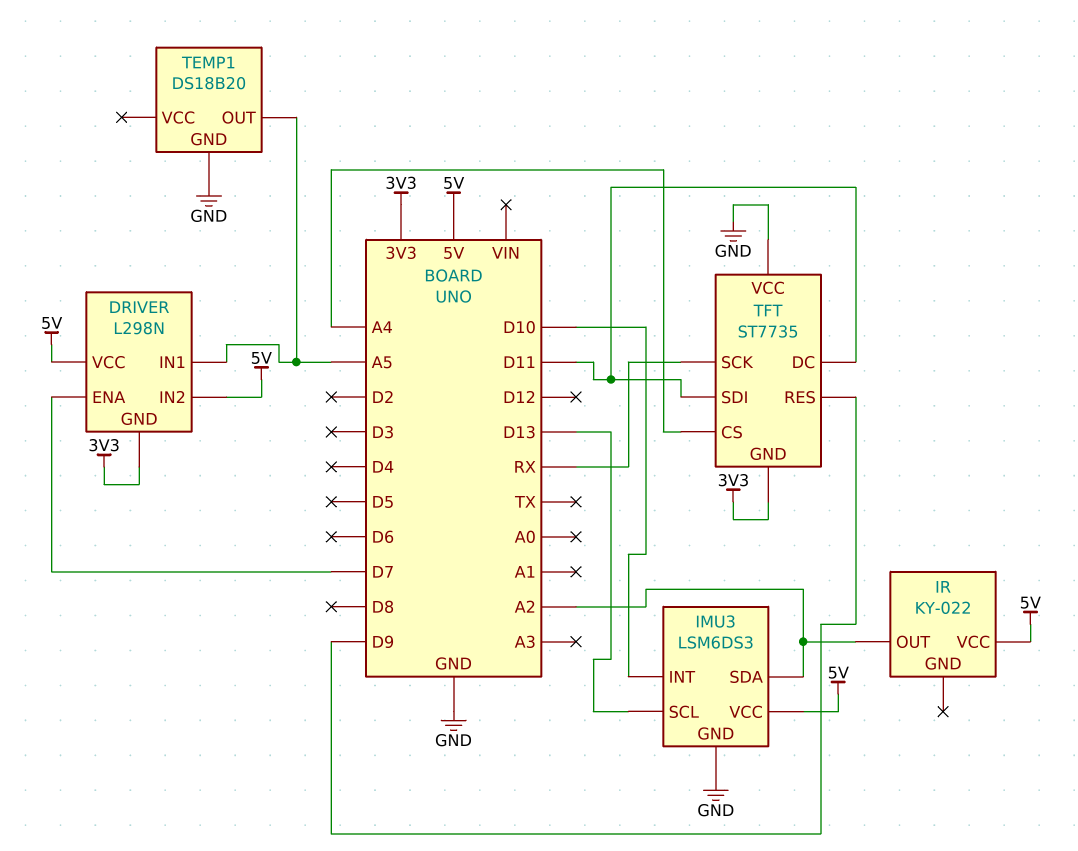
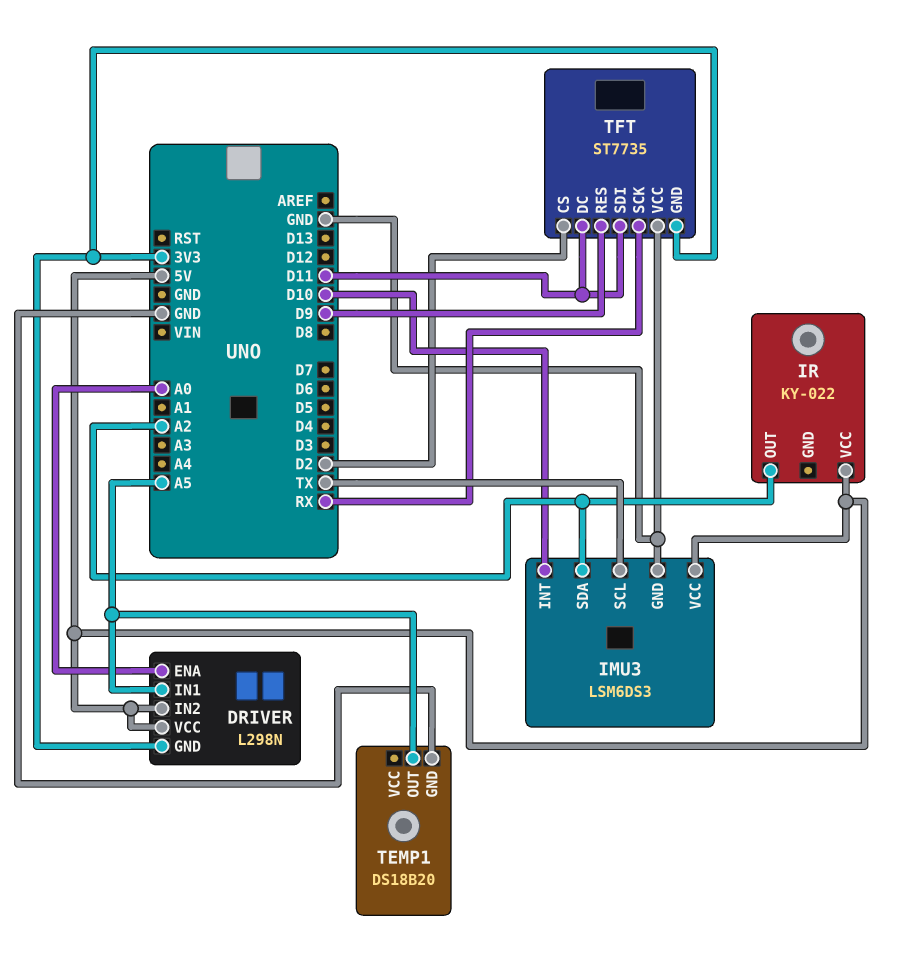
DRIVER pin ENA: D7 -> A0
IMU3 pin SCL: D13 -> TX
TFT pin CS: A4 -> D2

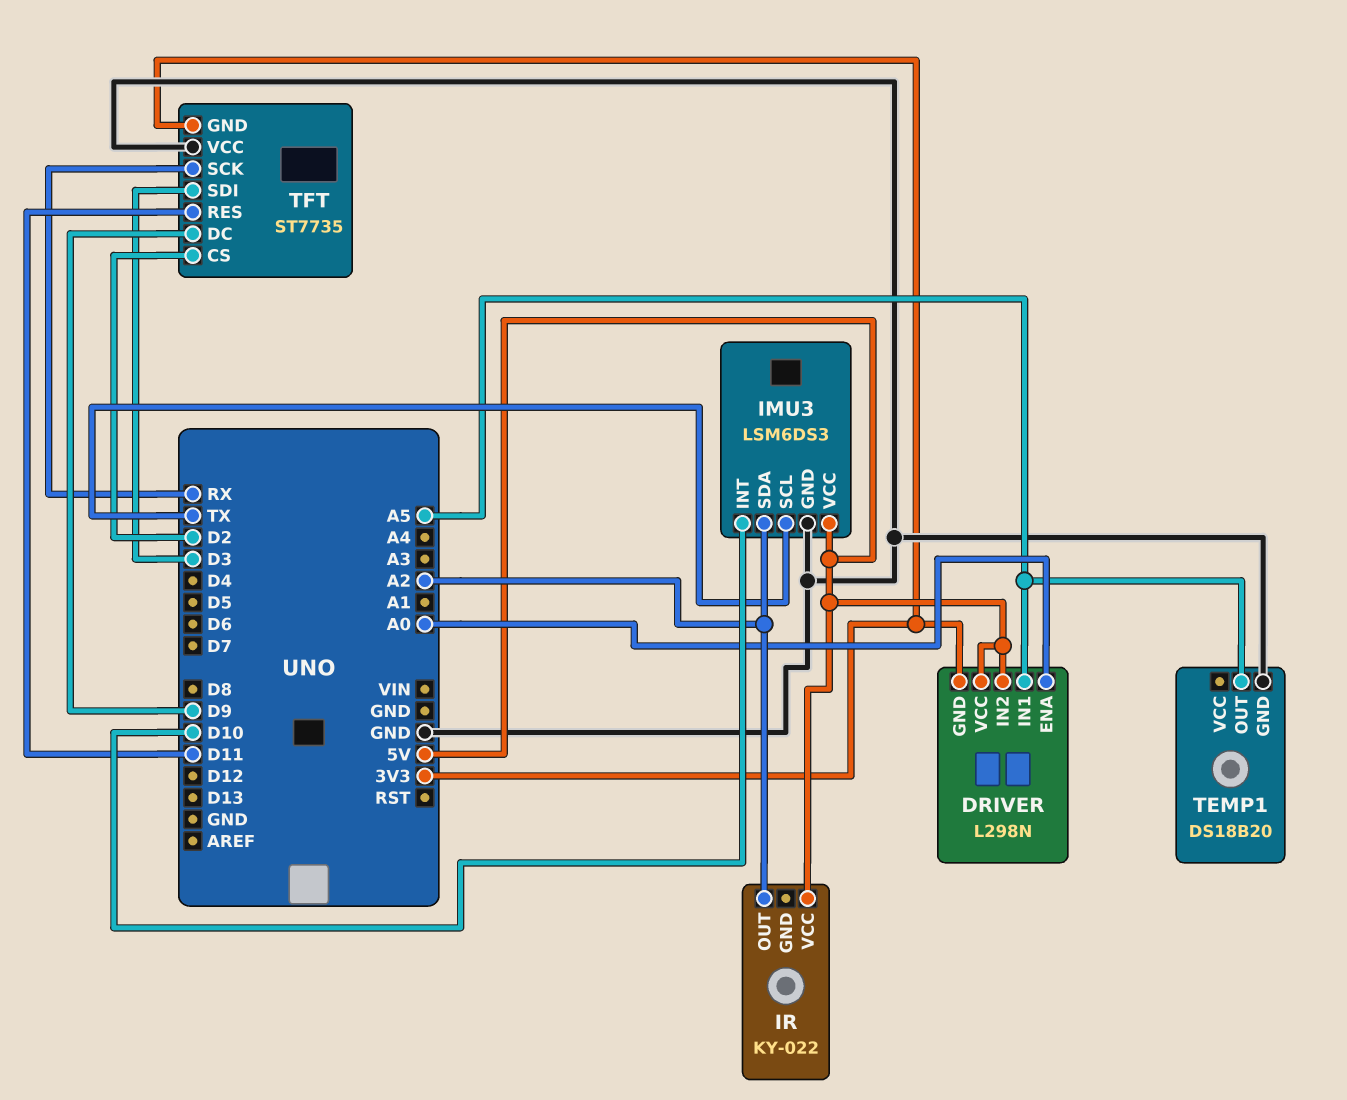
TFT pin DC: D11 -> D9
TFT pin RES: D9 -> D11
TFT pin SDI: D11 -> D3

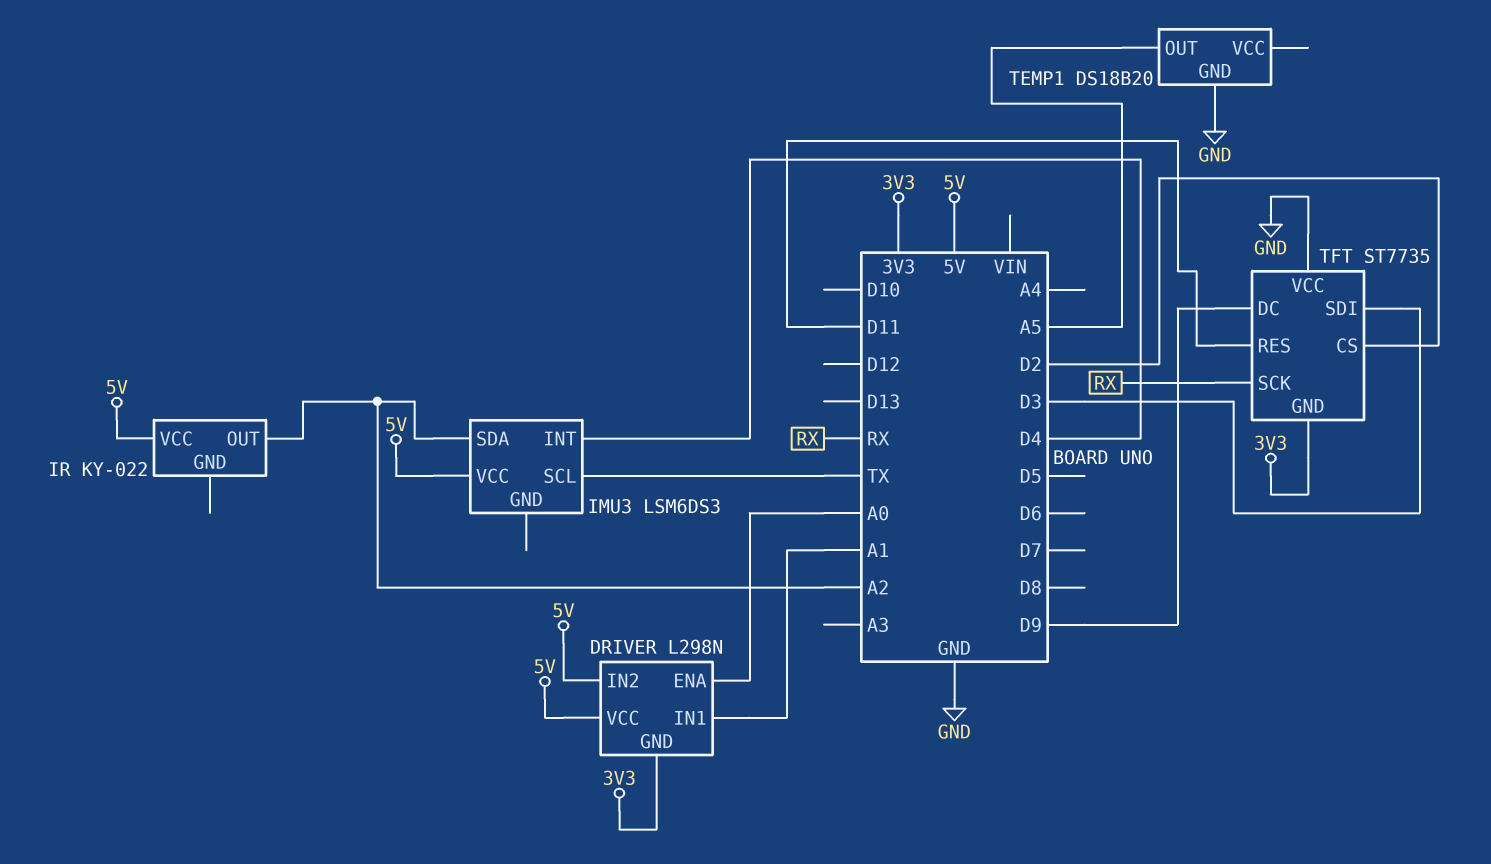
DRIVER pin IN1: A5 -> A1
IMU3 pin GND: GND -> none
IMU3 pin INT: D10 -> D4

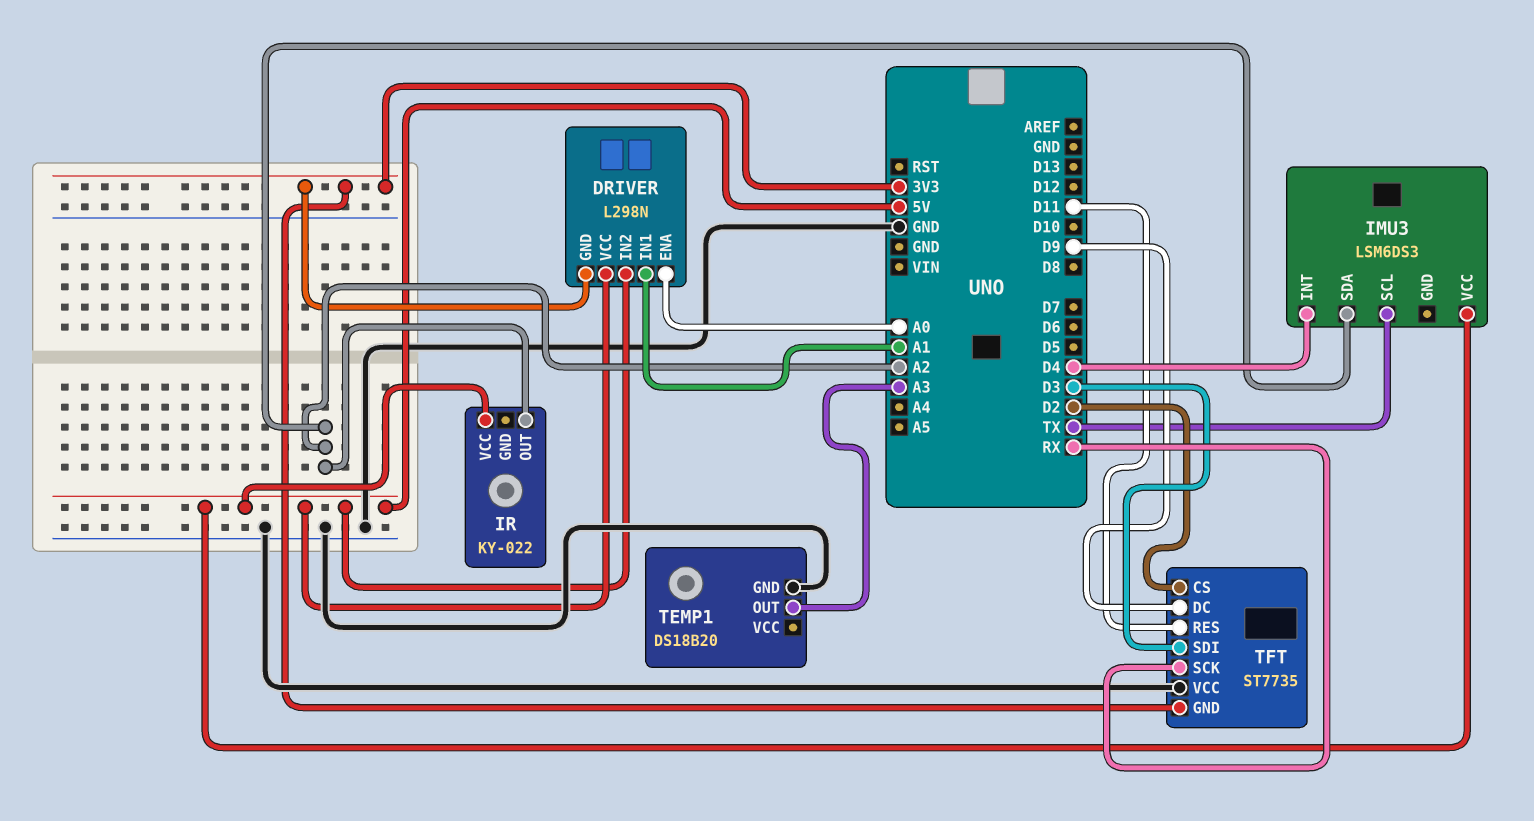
TEMP1 pin OUT: A5 -> A3

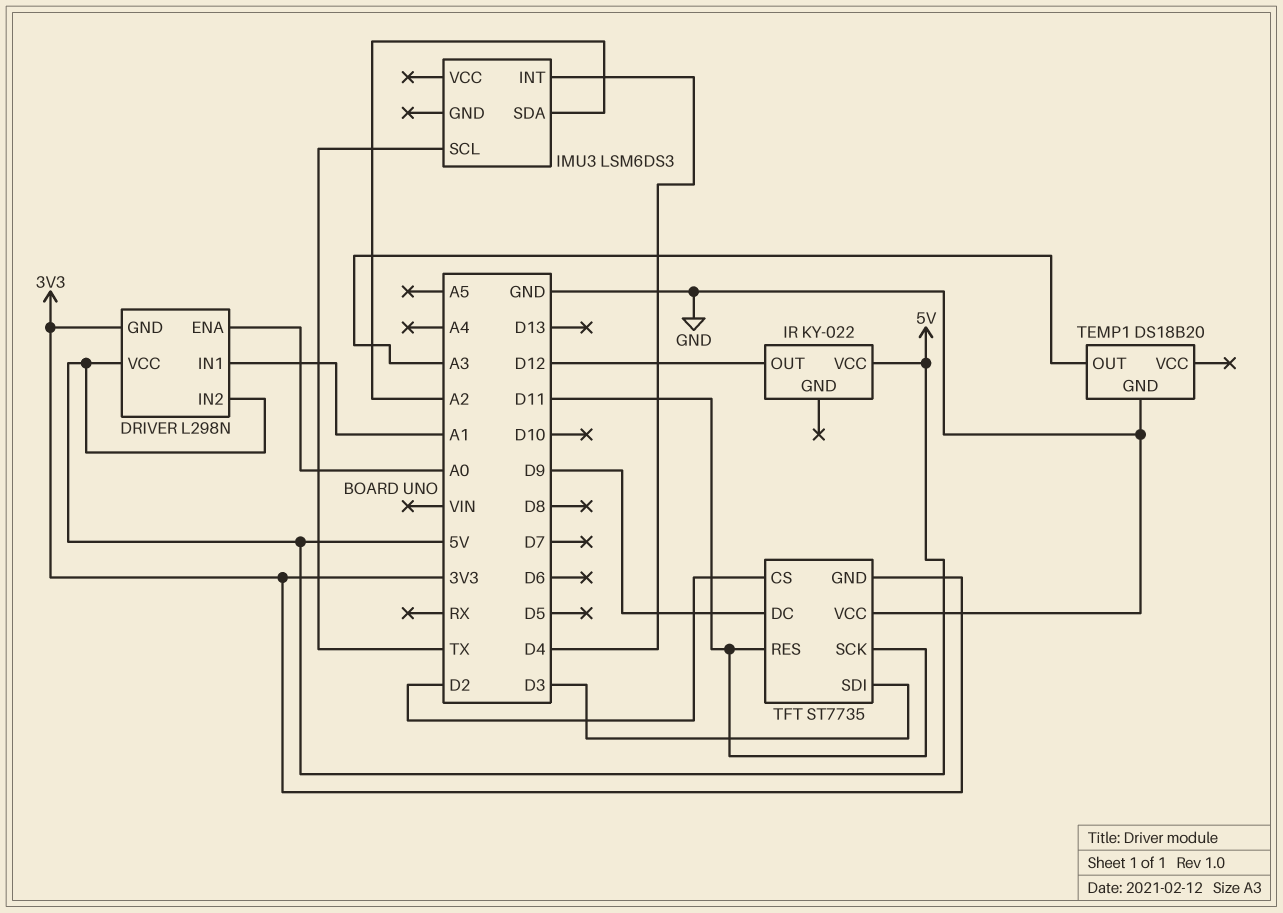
IMU3 pin VCC: 5V -> none
IR pin OUT: A2 -> D12
TFT pin SCK: RX -> D11

